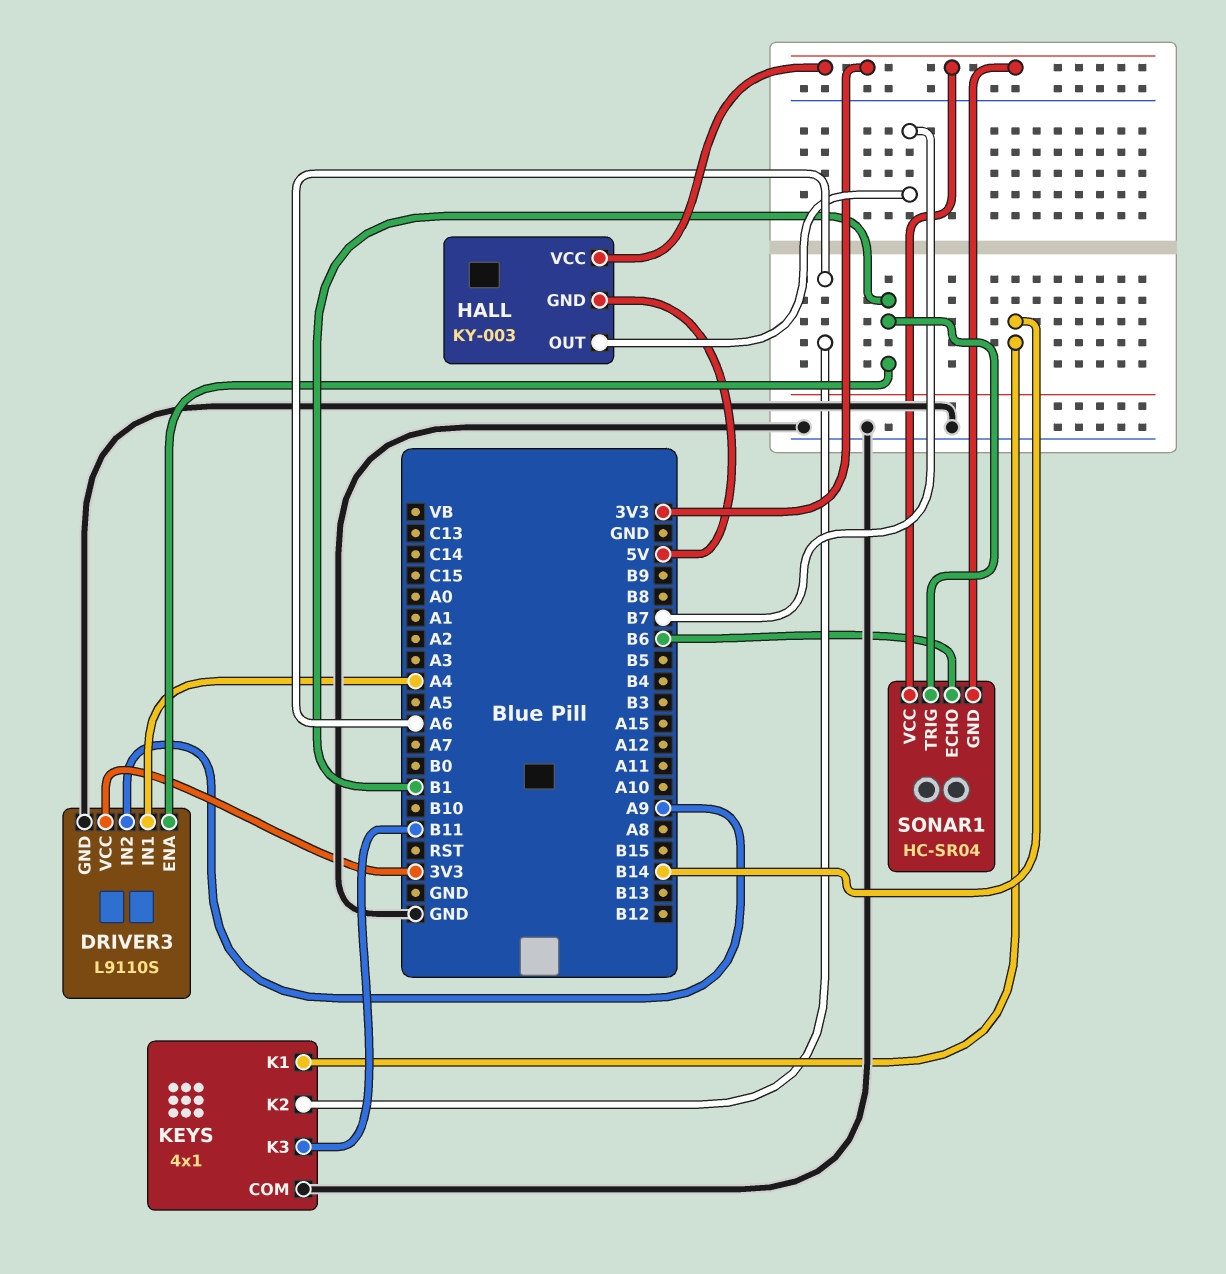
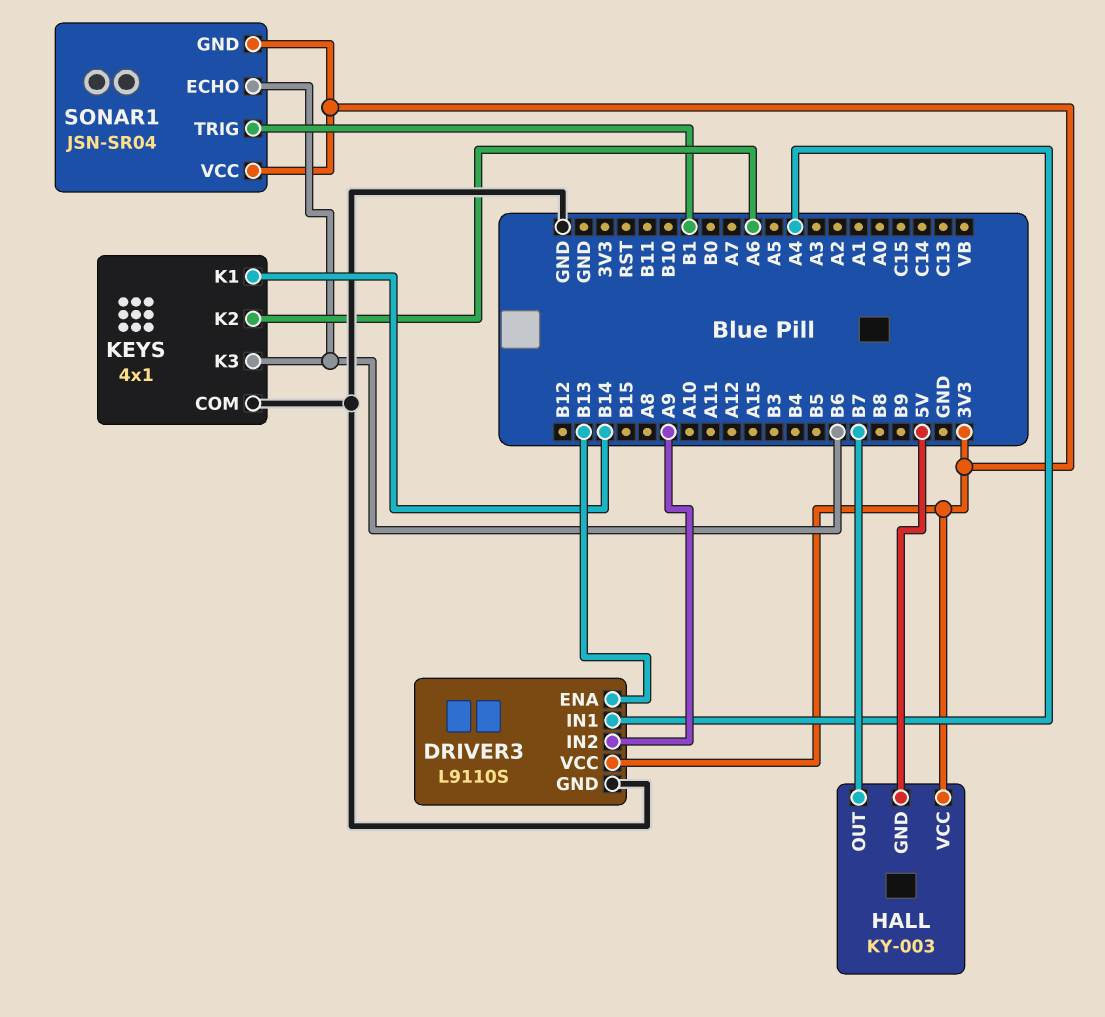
DRIVER3 pin ENA: B1 -> B13
KEYS pin K3: B11 -> B6
SONAR1: HC-SR04 -> JSN-SR04

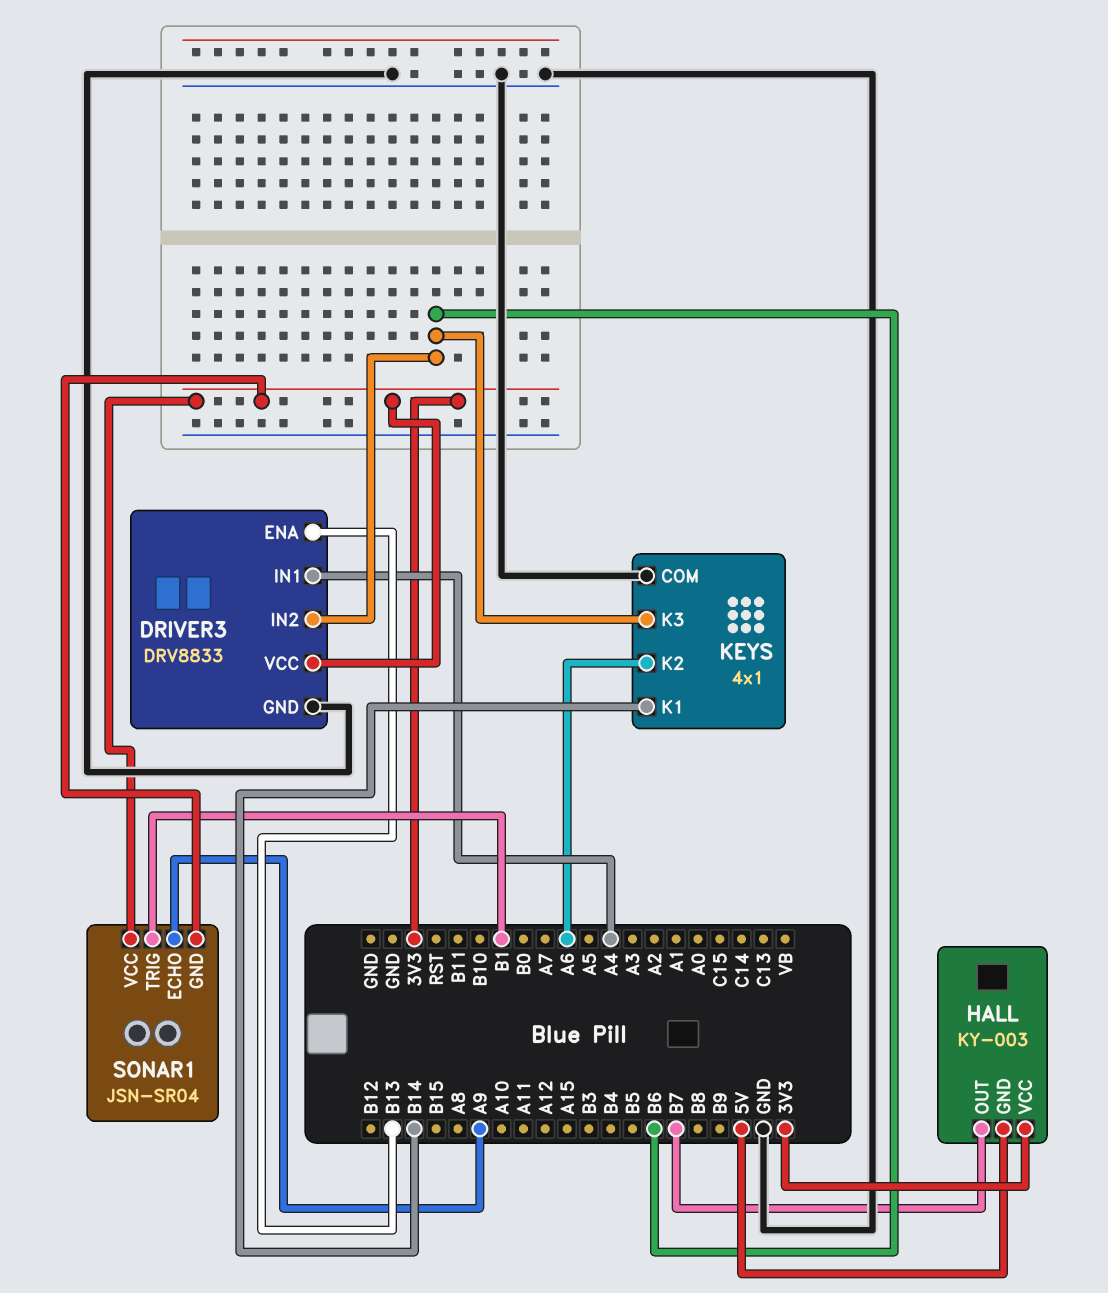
DRIVER3: L9110S -> DRV8833
DRIVER3 pin IN2: A9 -> B6
SONAR1 pin ECHO: B6 -> A9

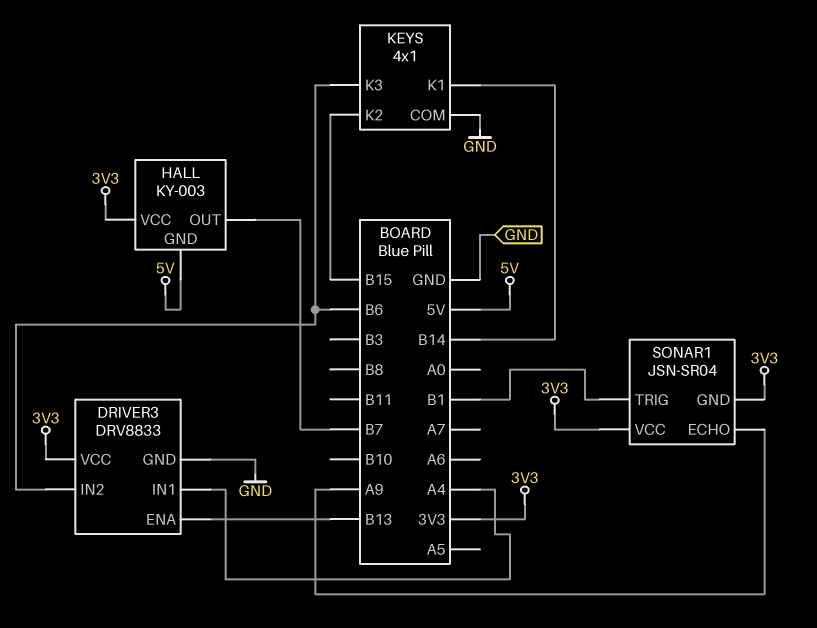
KEYS pin K2: A6 -> B15

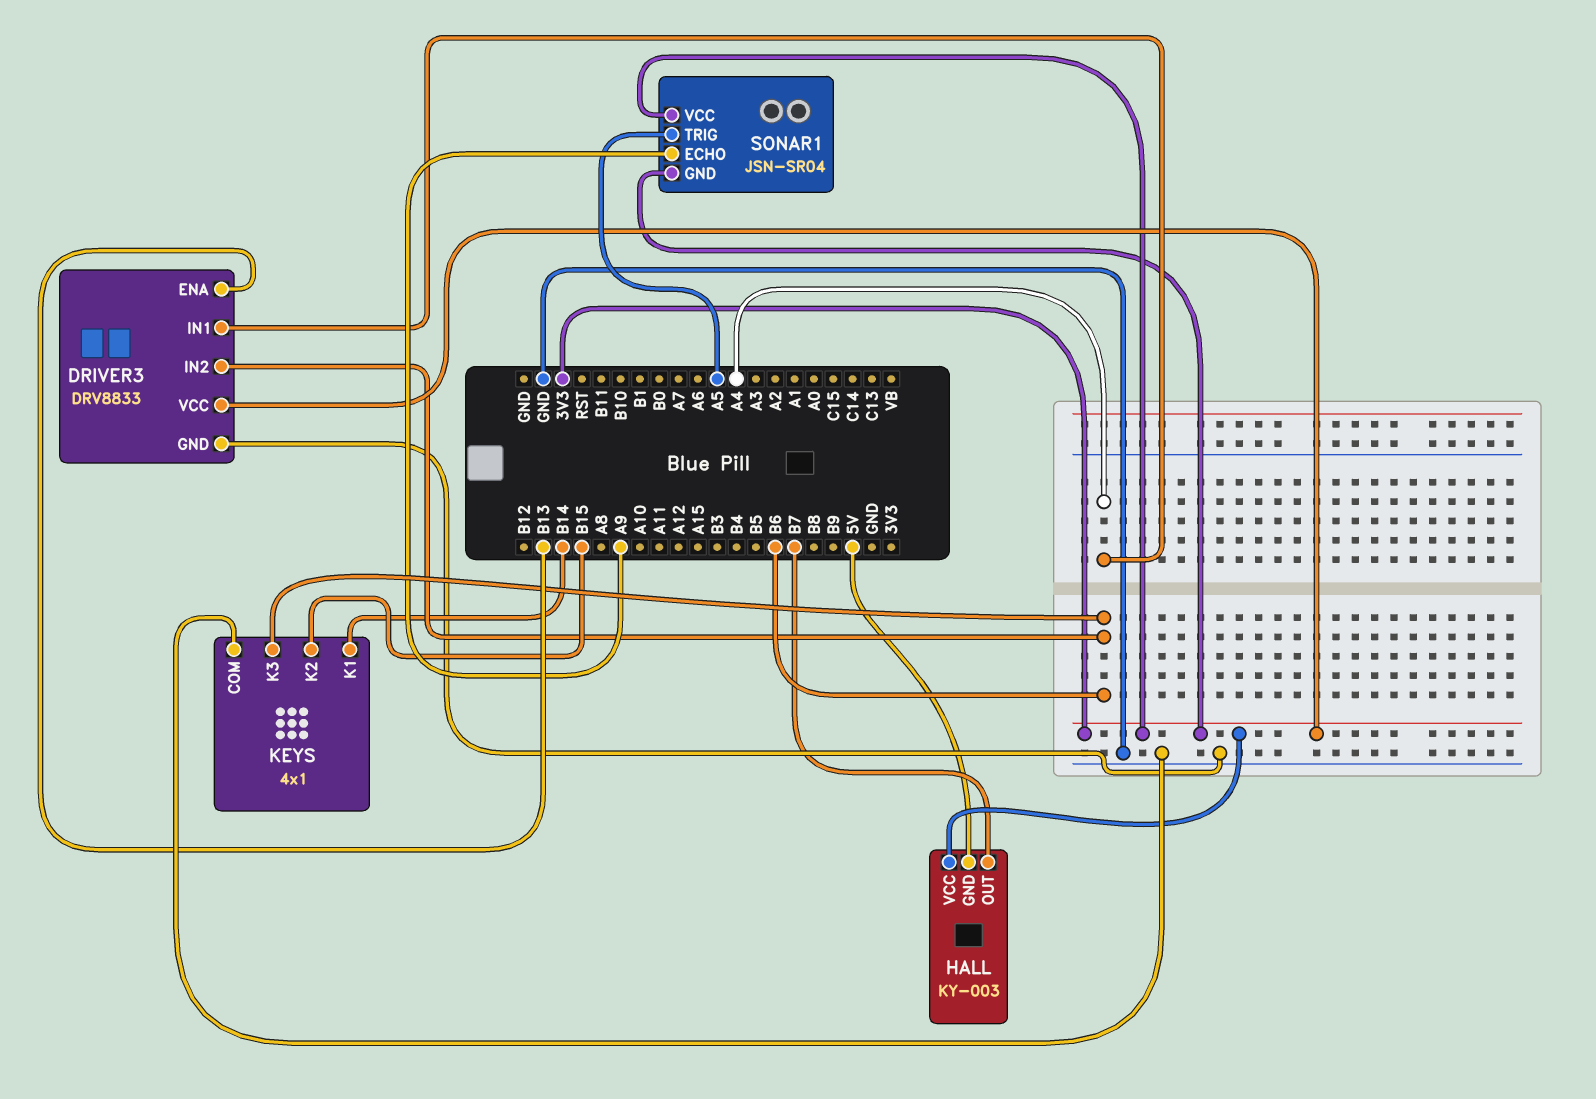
SONAR1 pin TRIG: B1 -> A5

